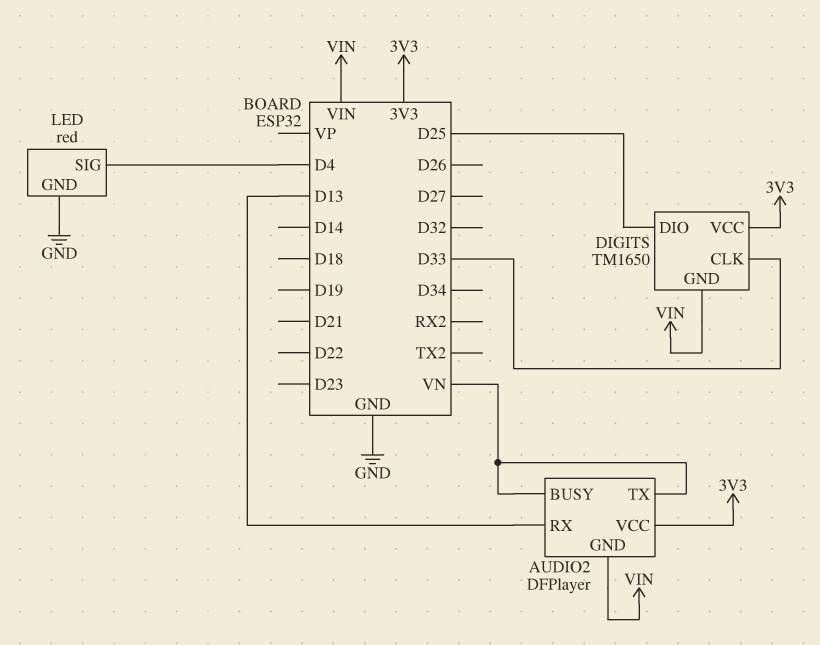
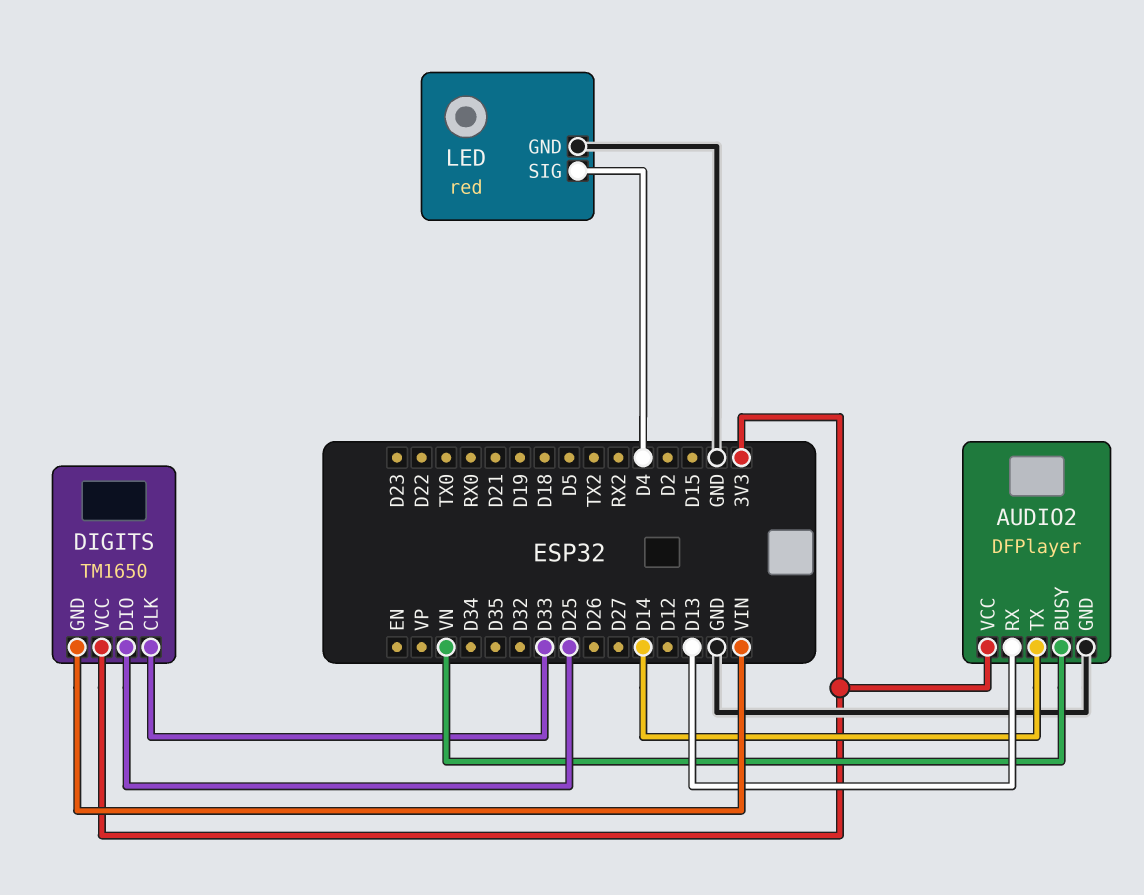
AUDIO2 pin GND: VIN -> GND
AUDIO2 pin TX: VN -> D14

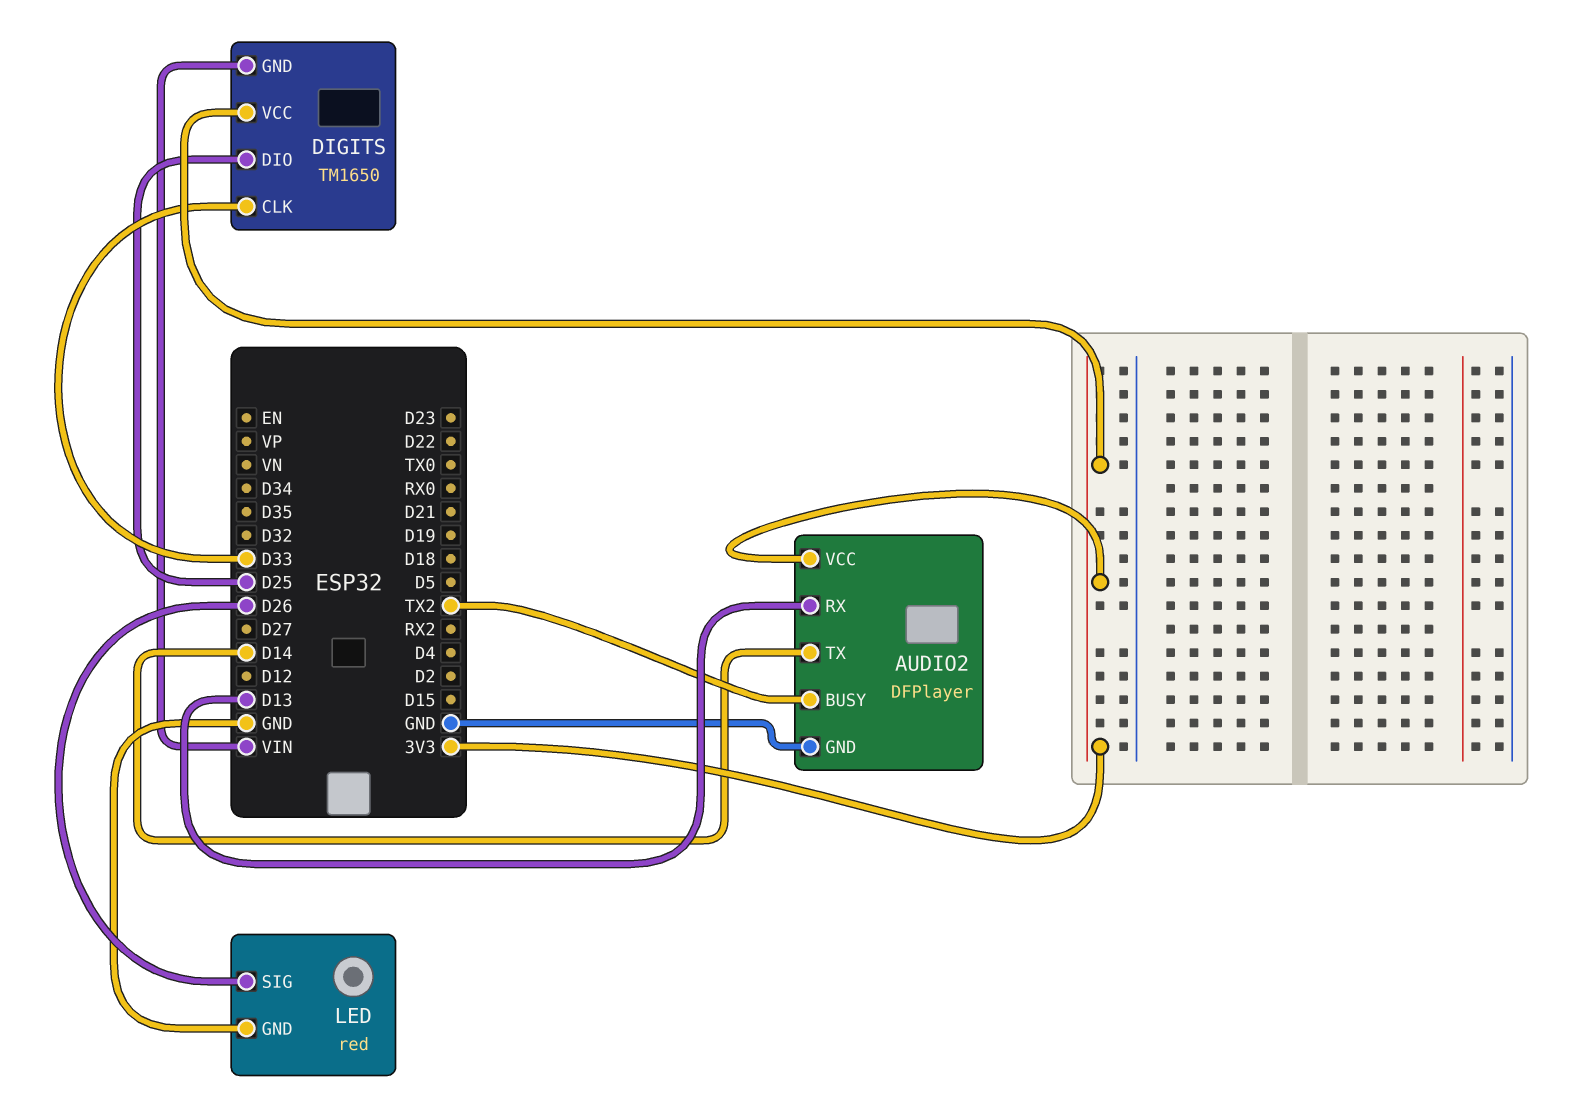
AUDIO2 pin BUSY: VN -> TX2
LED pin SIG: D4 -> D26

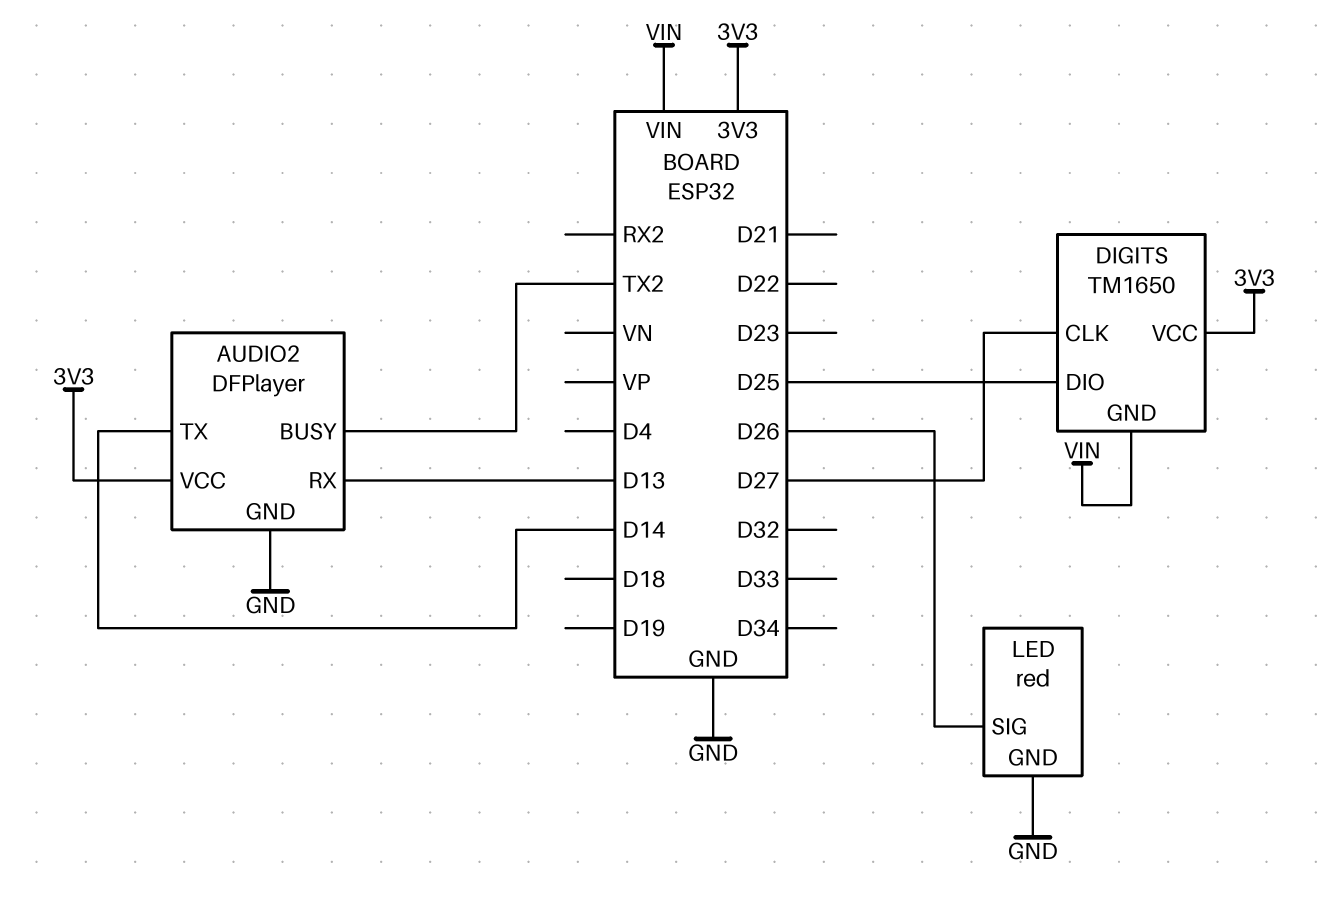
DIGITS pin CLK: D33 -> D27

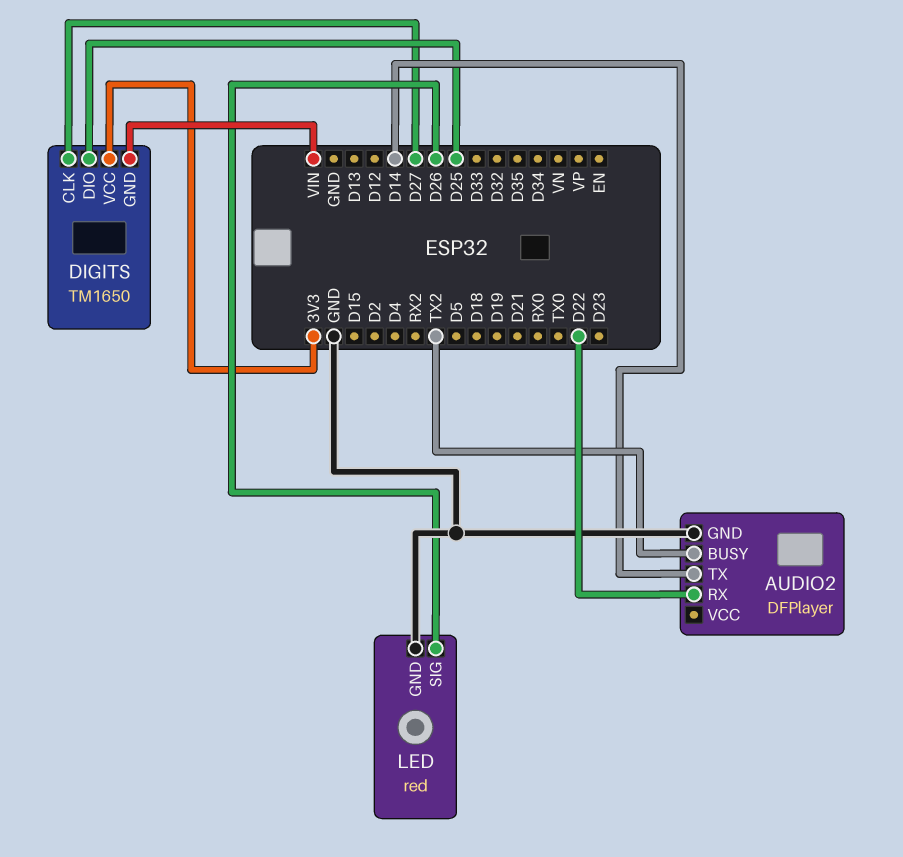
AUDIO2 pin RX: D13 -> D22
AUDIO2 pin VCC: 3V3 -> none

